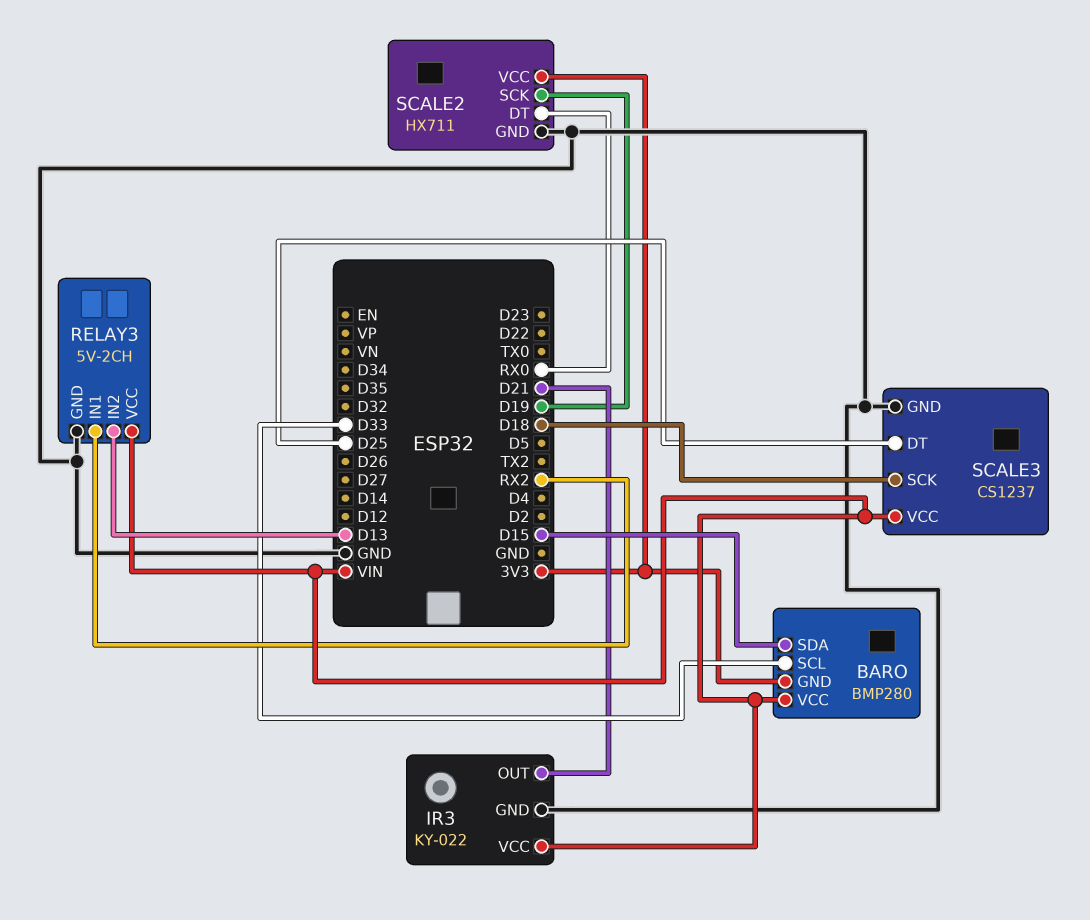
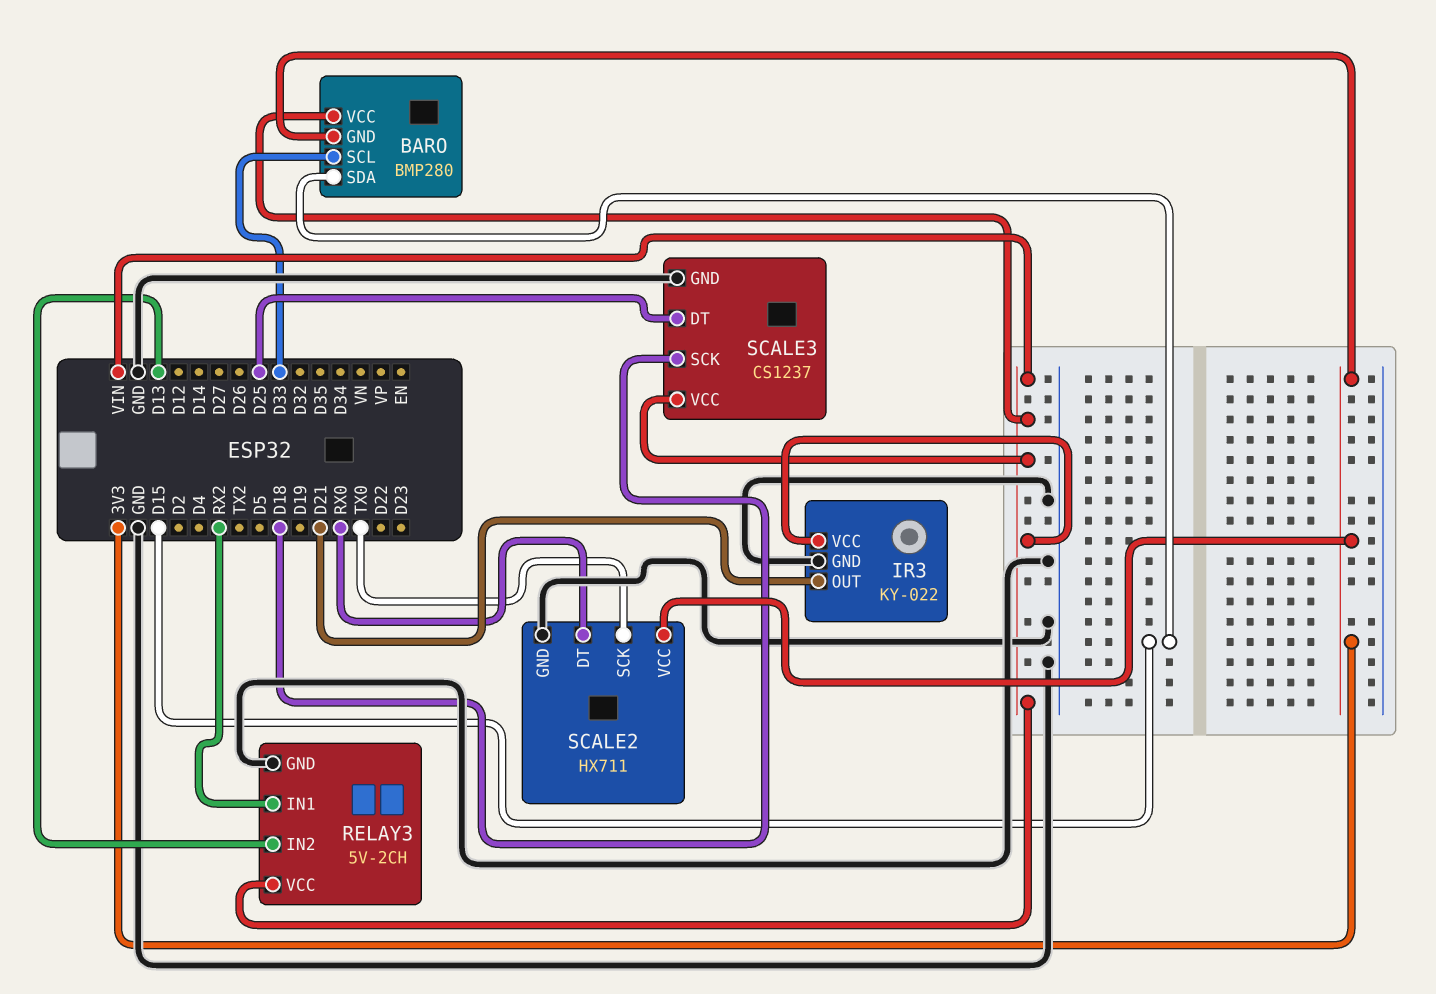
SCALE2 pin SCK: D19 -> TX0

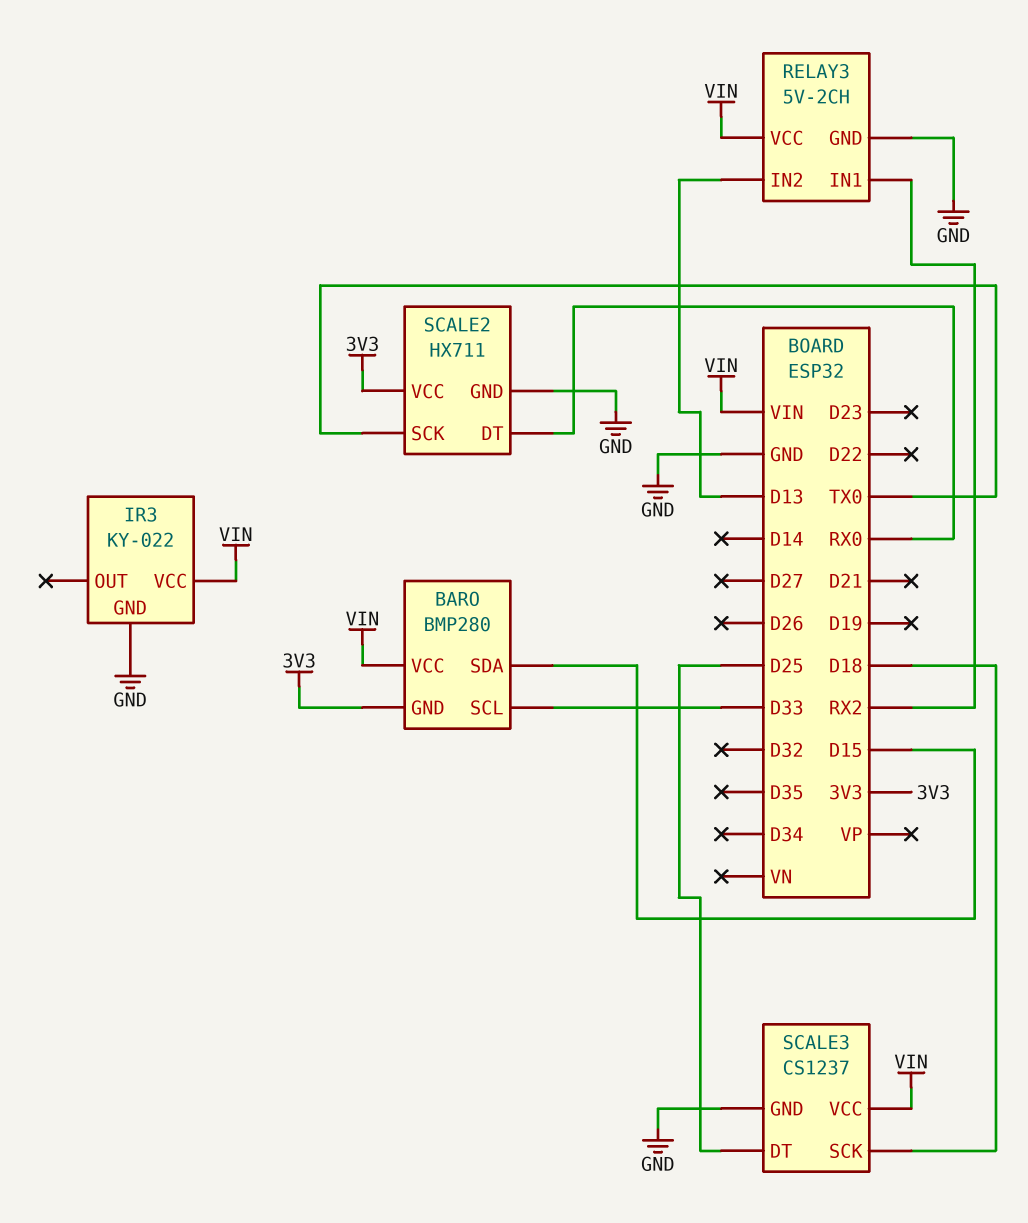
IR3 pin OUT: D21 -> none

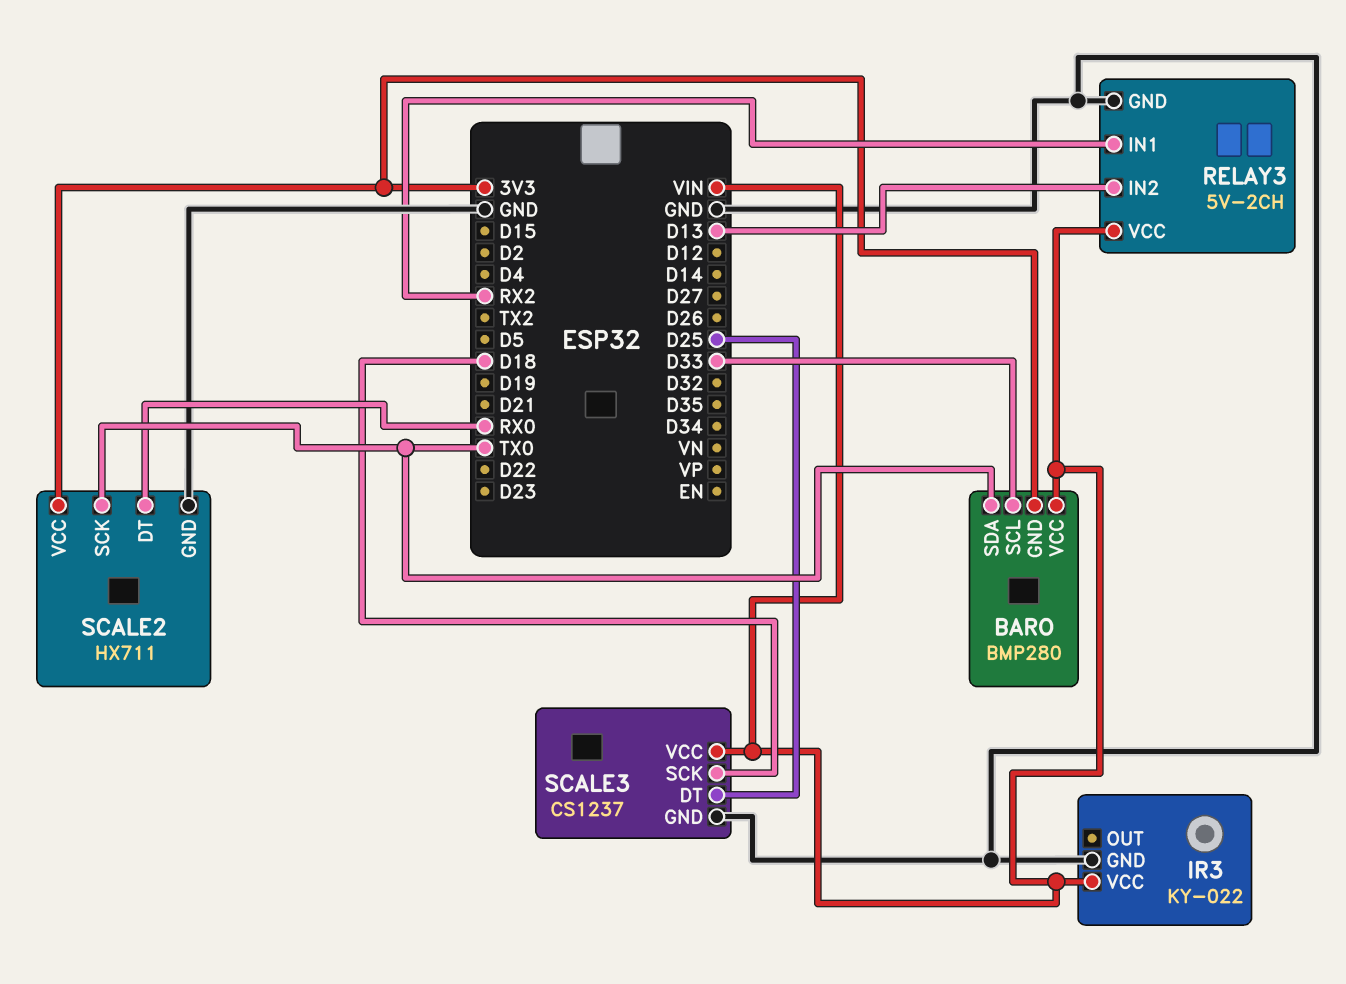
BARO pin SDA: D15 -> TX0

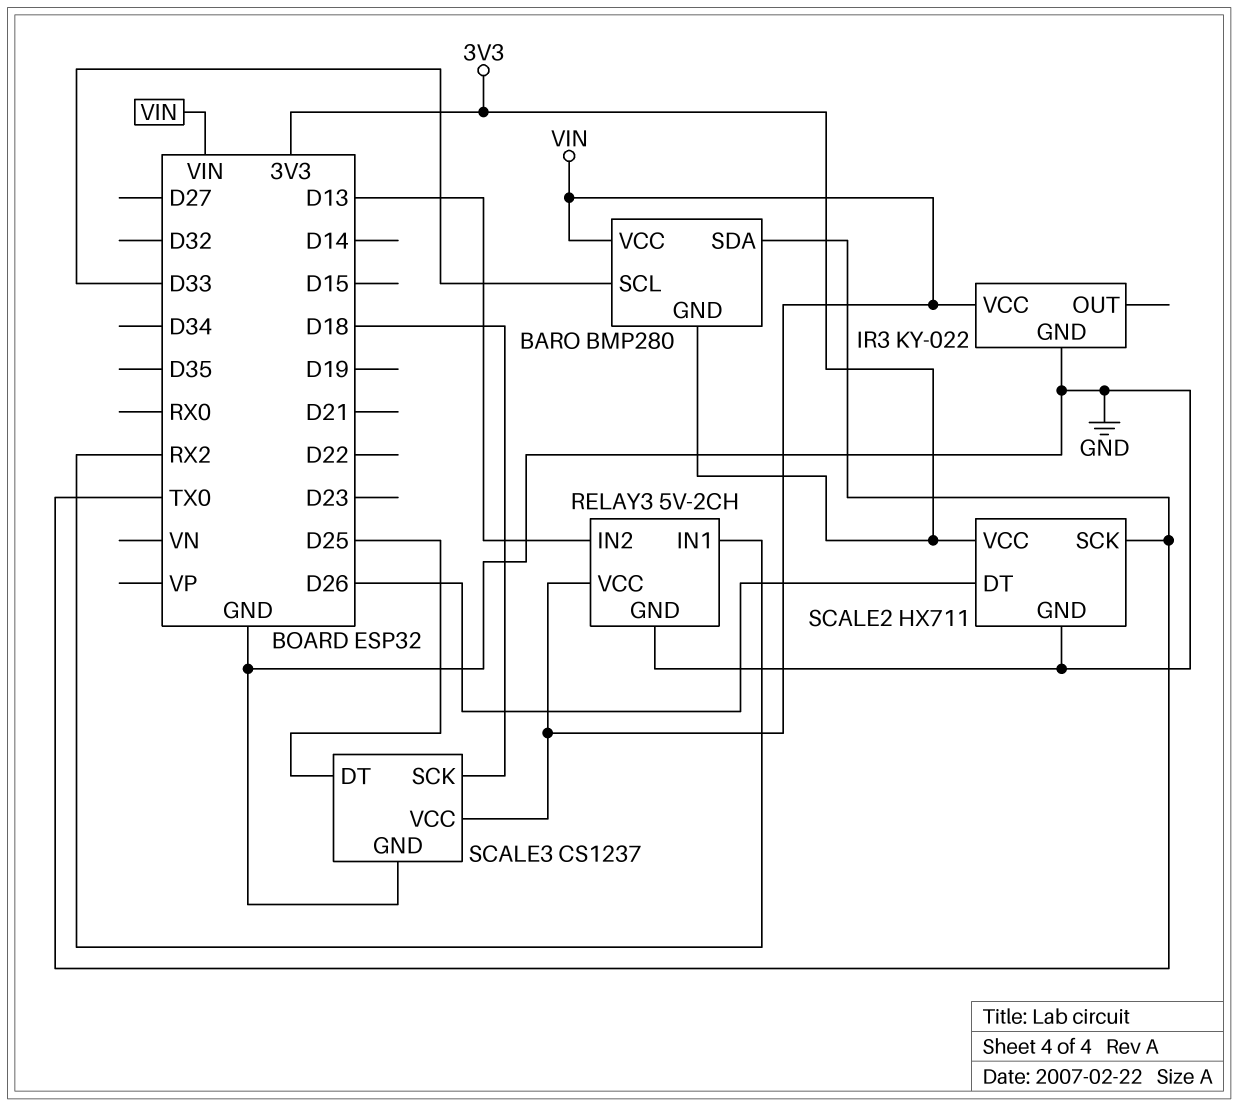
SCALE2 pin DT: RX0 -> D26

